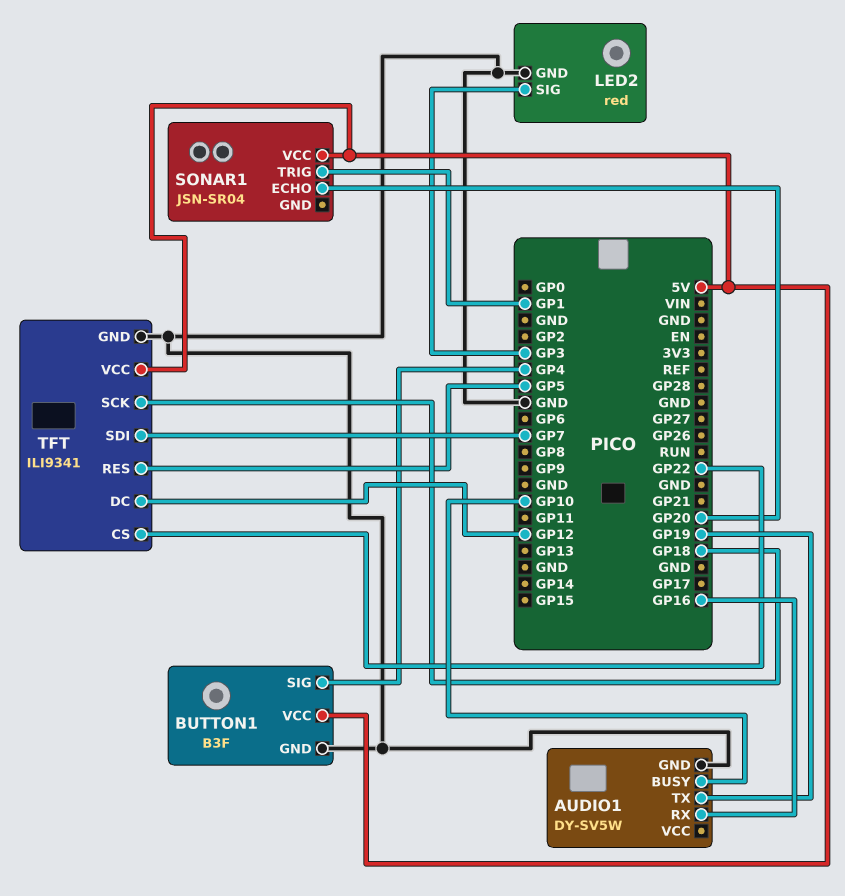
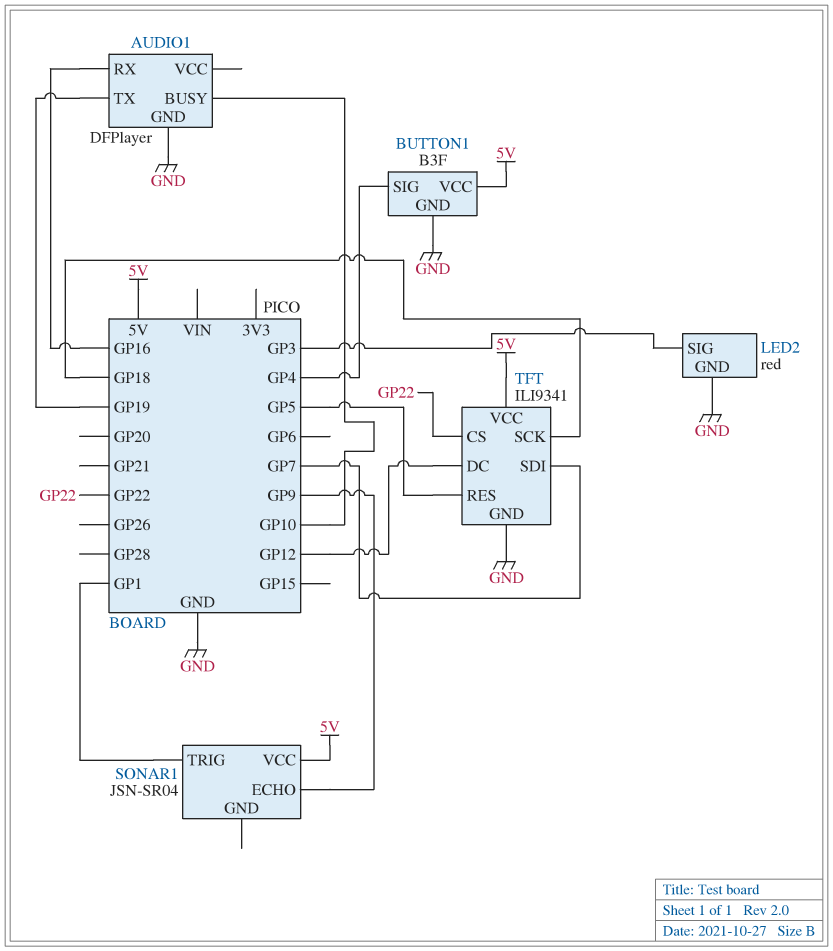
AUDIO1: DY-SV5W -> DFPlayer
SONAR1 pin ECHO: GP20 -> GP9

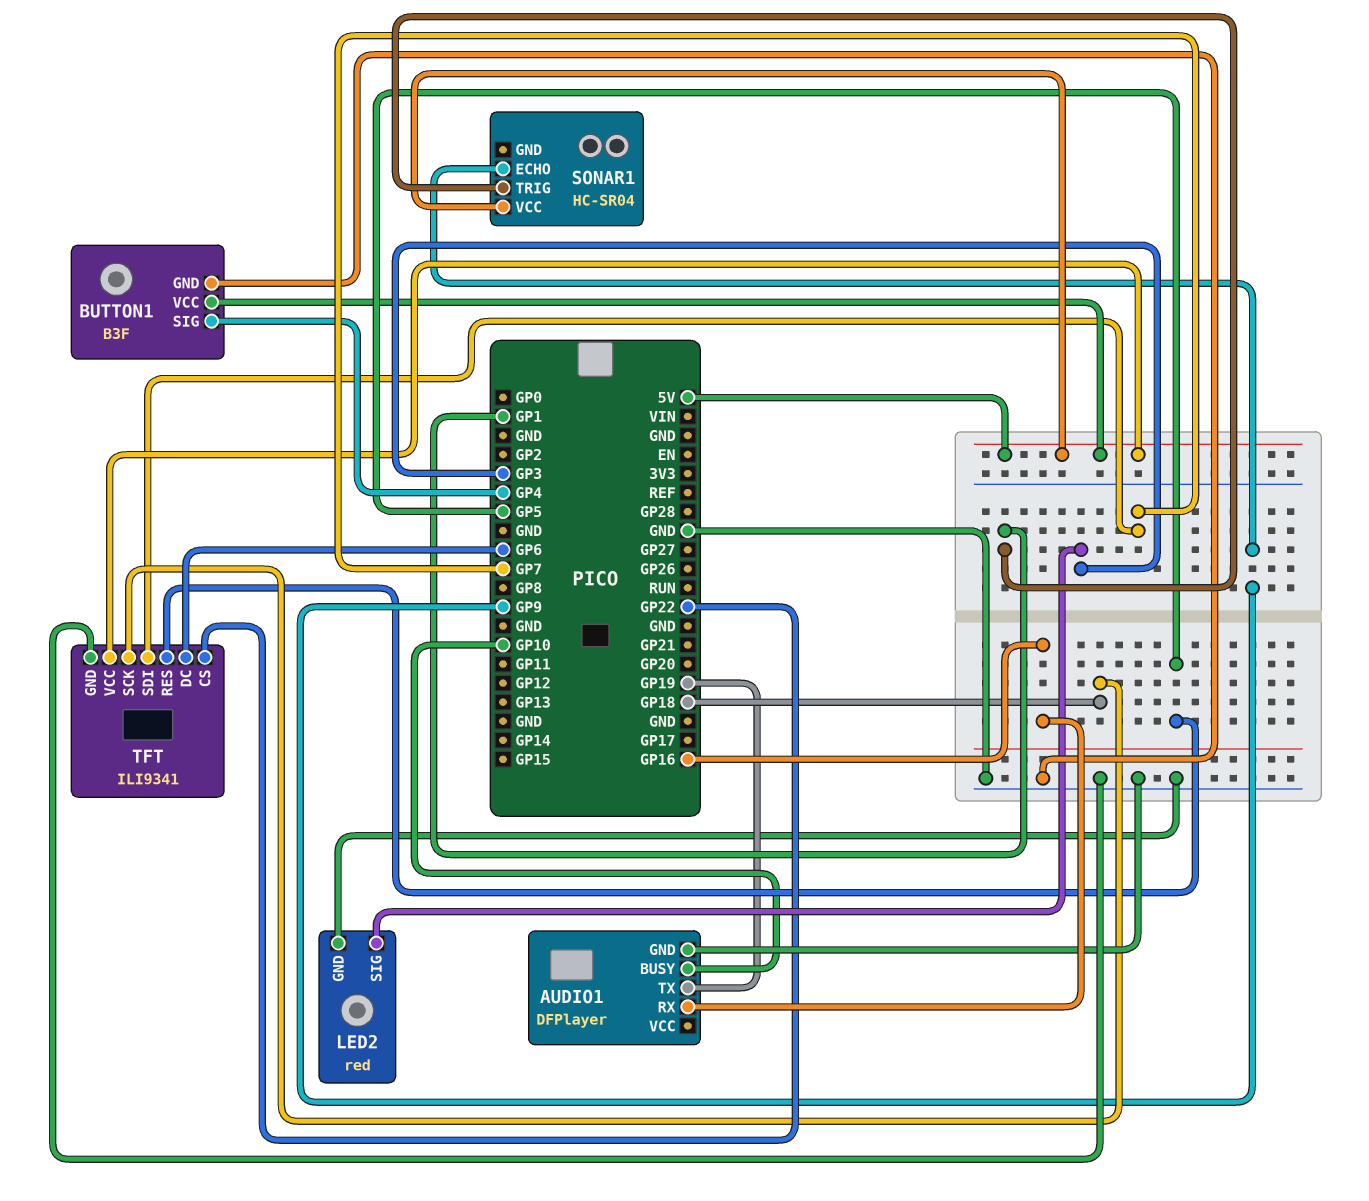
SONAR1: JSN-SR04 -> HC-SR04
TFT pin DC: GP12 -> GP6

